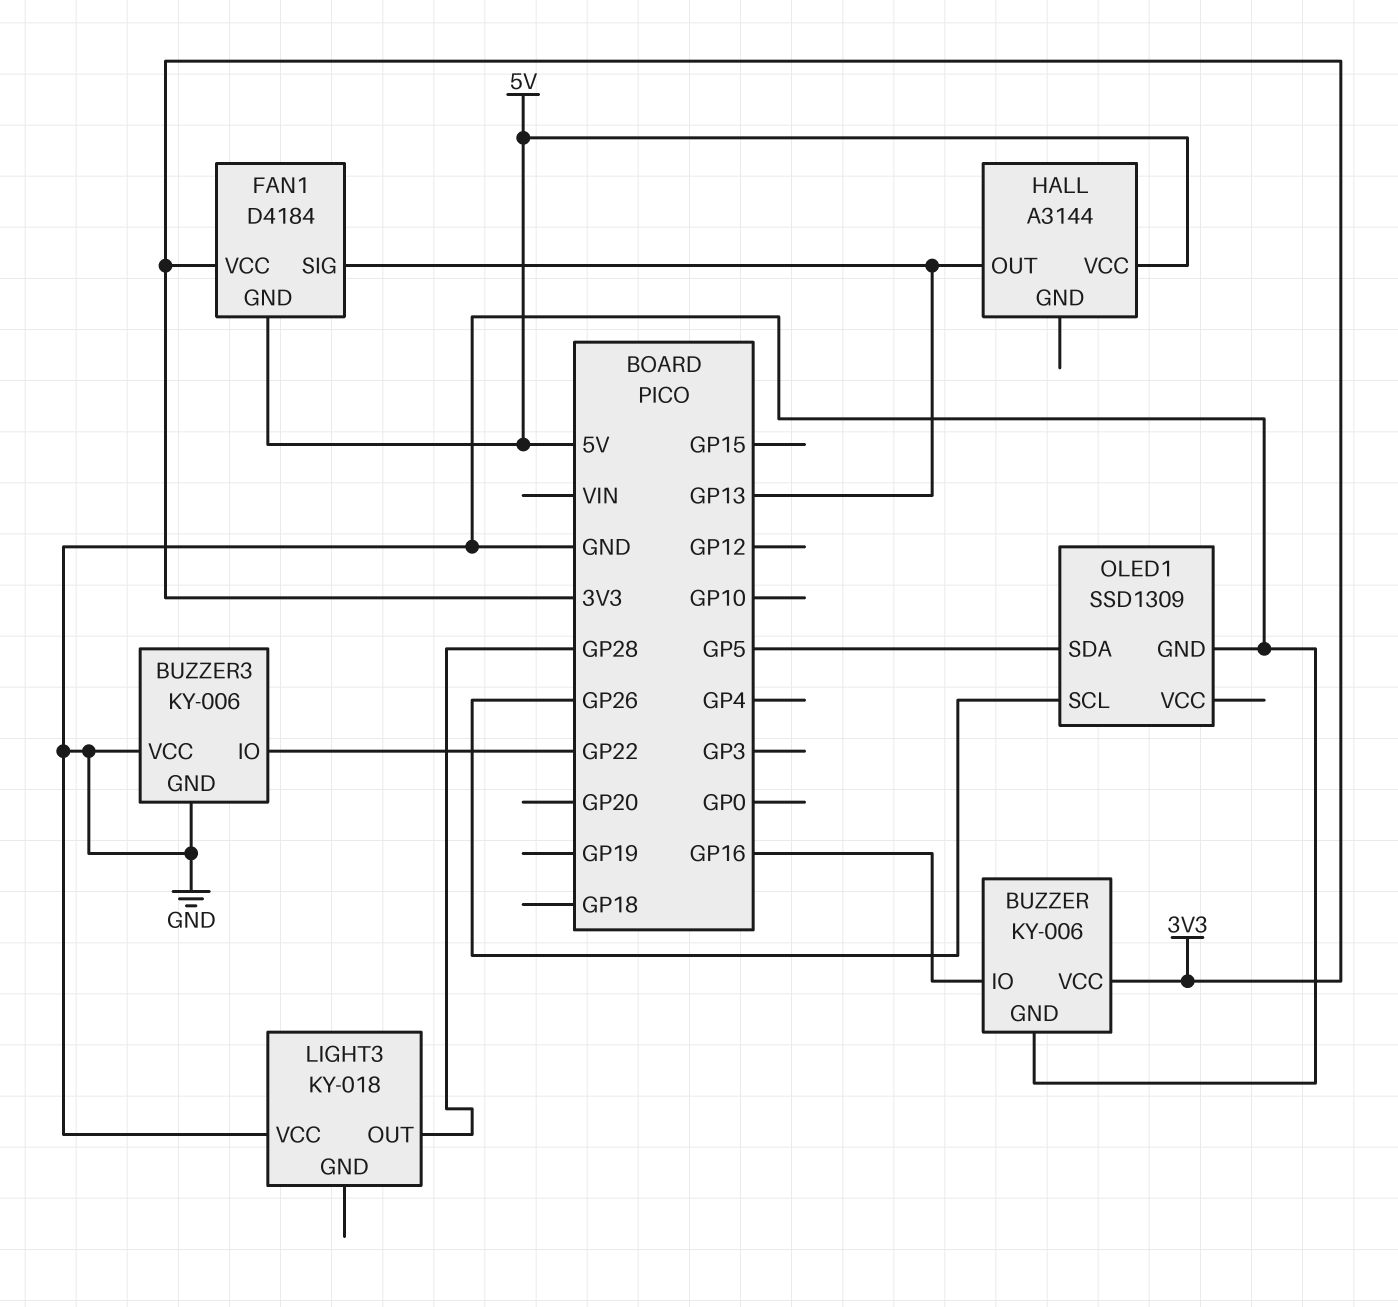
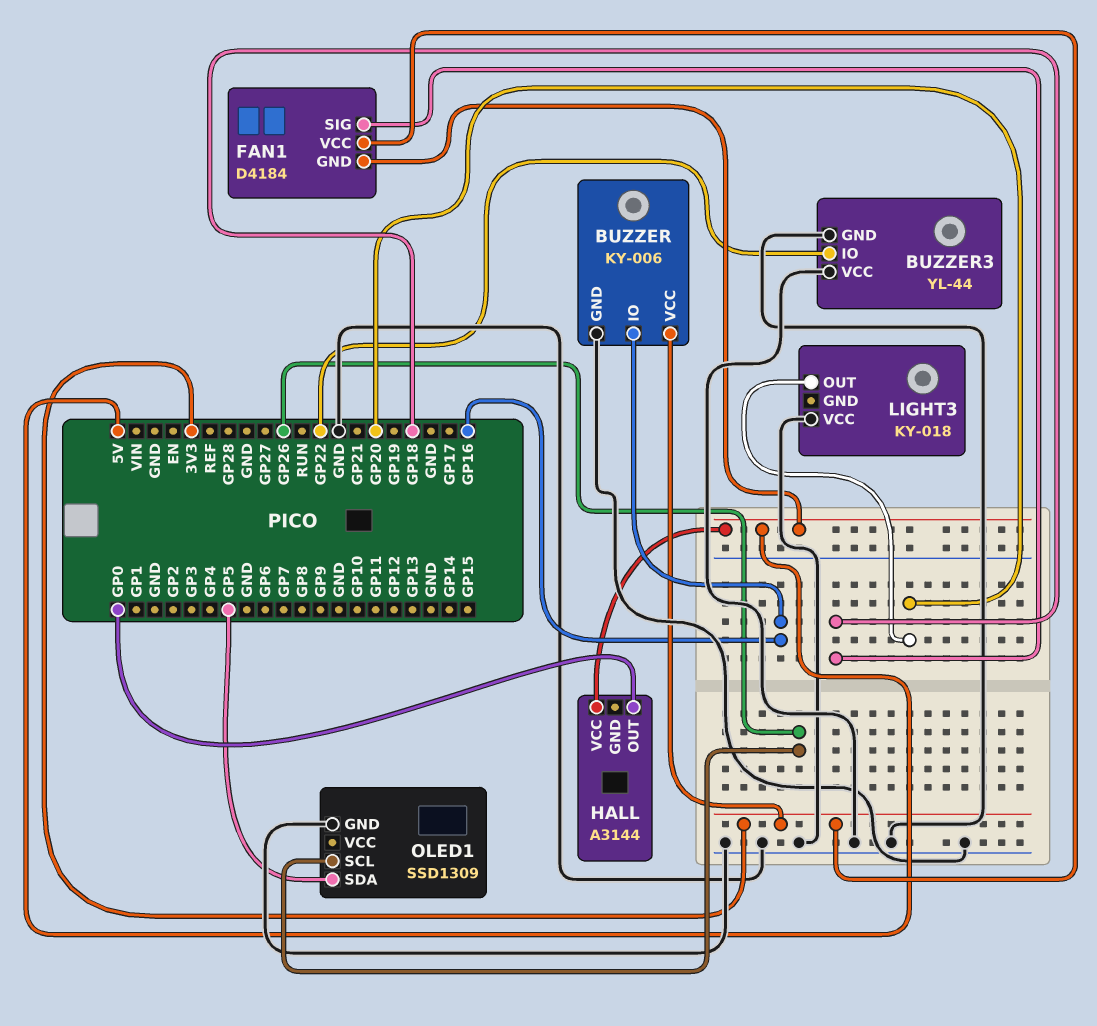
BUZZER3: KY-006 -> YL-44
FAN1 pin SIG: GP13 -> GP18
HALL pin OUT: GP13 -> GP0
LIGHT3 pin OUT: GP28 -> GP20

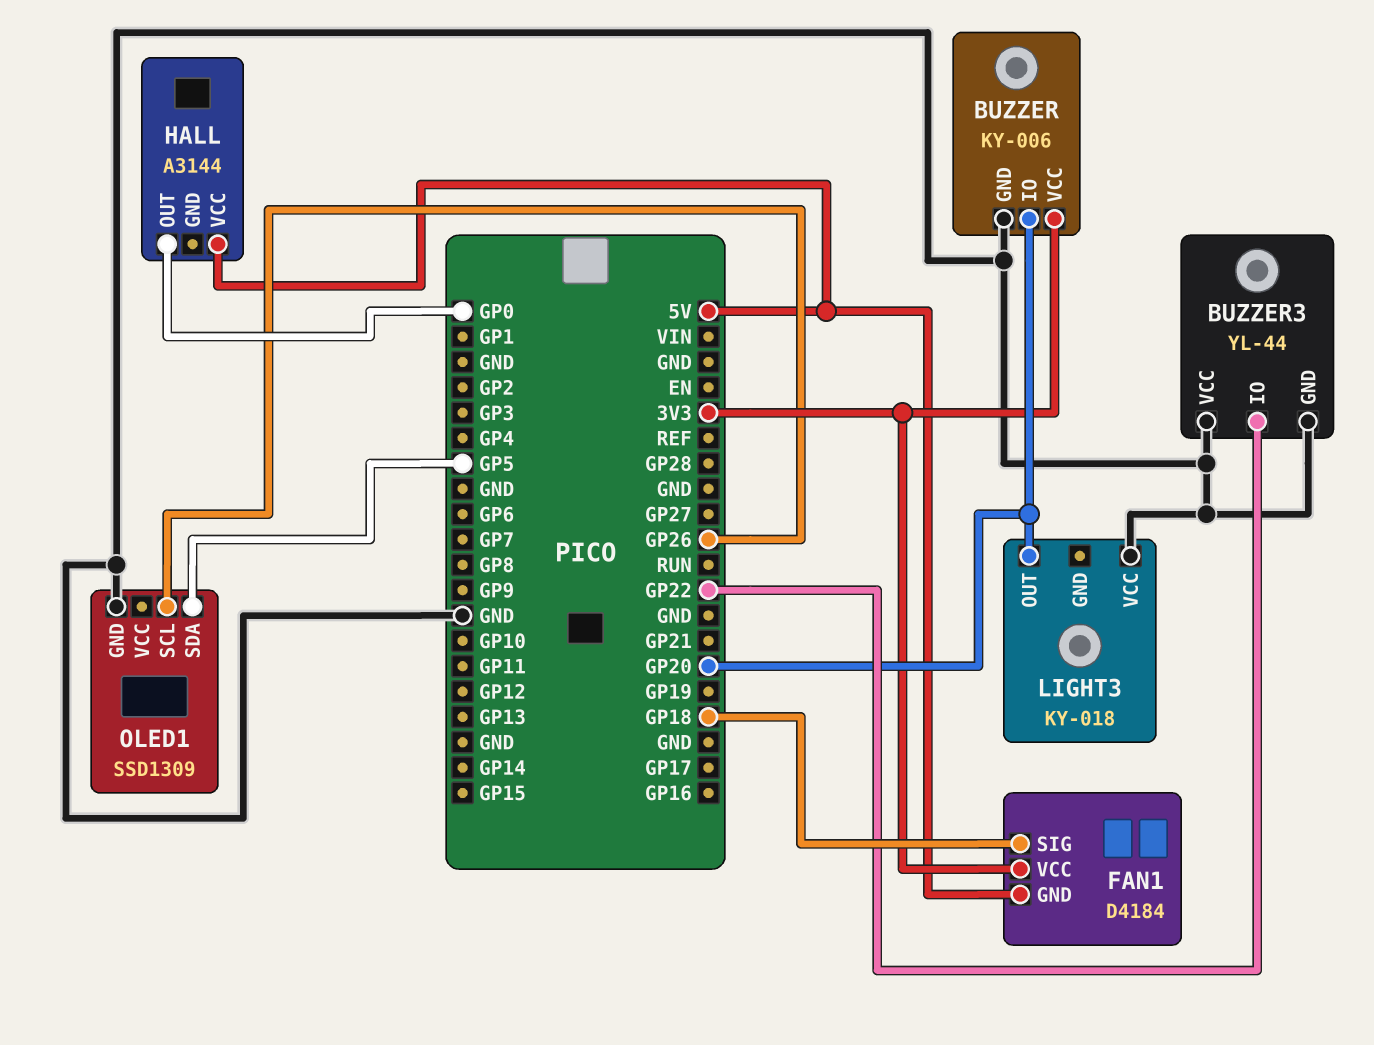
BUZZER pin IO: GP16 -> GP20

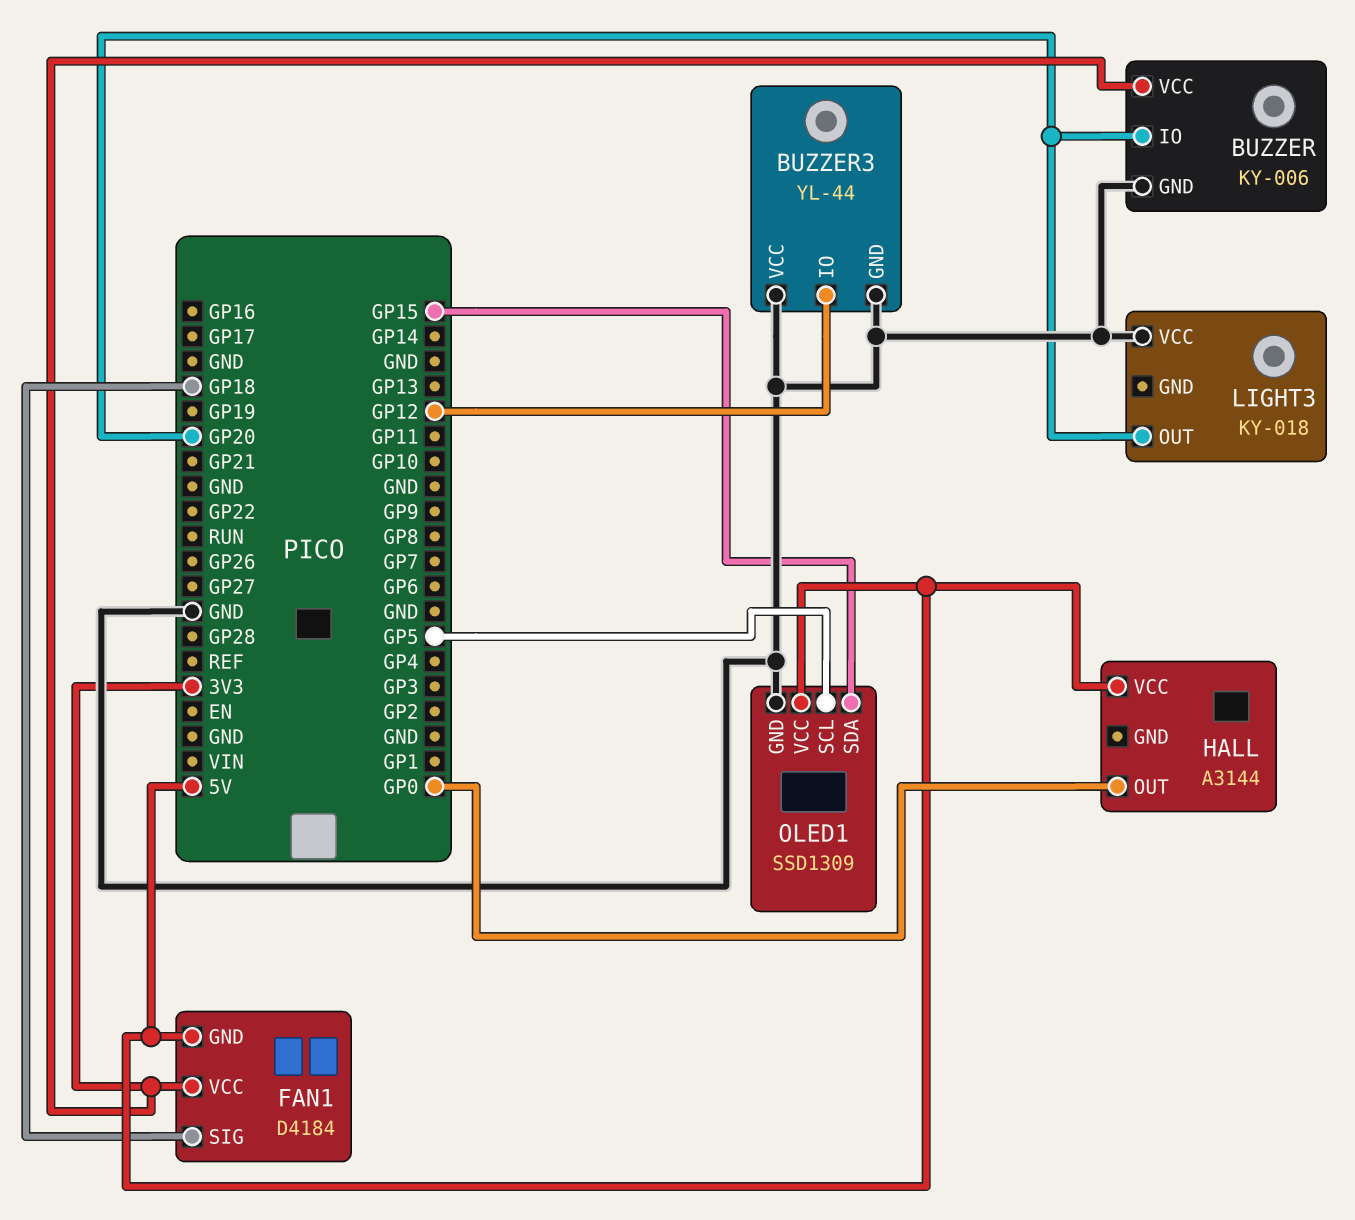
BUZZER3 pin IO: GP22 -> GP12
OLED1 pin SCL: GP26 -> GP5
OLED1 pin SDA: GP5 -> GP15
OLED1 pin VCC: none -> 5V

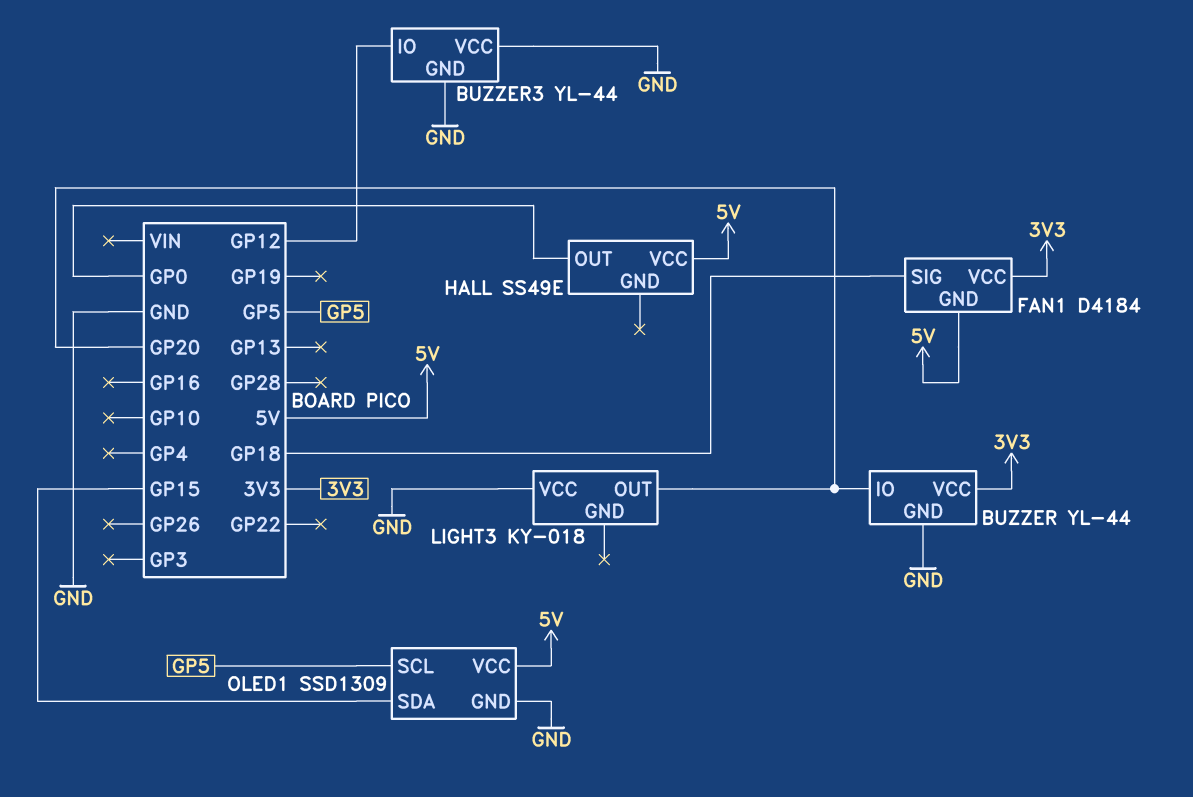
BUZZER: KY-006 -> YL-44
HALL: A3144 -> SS49E

